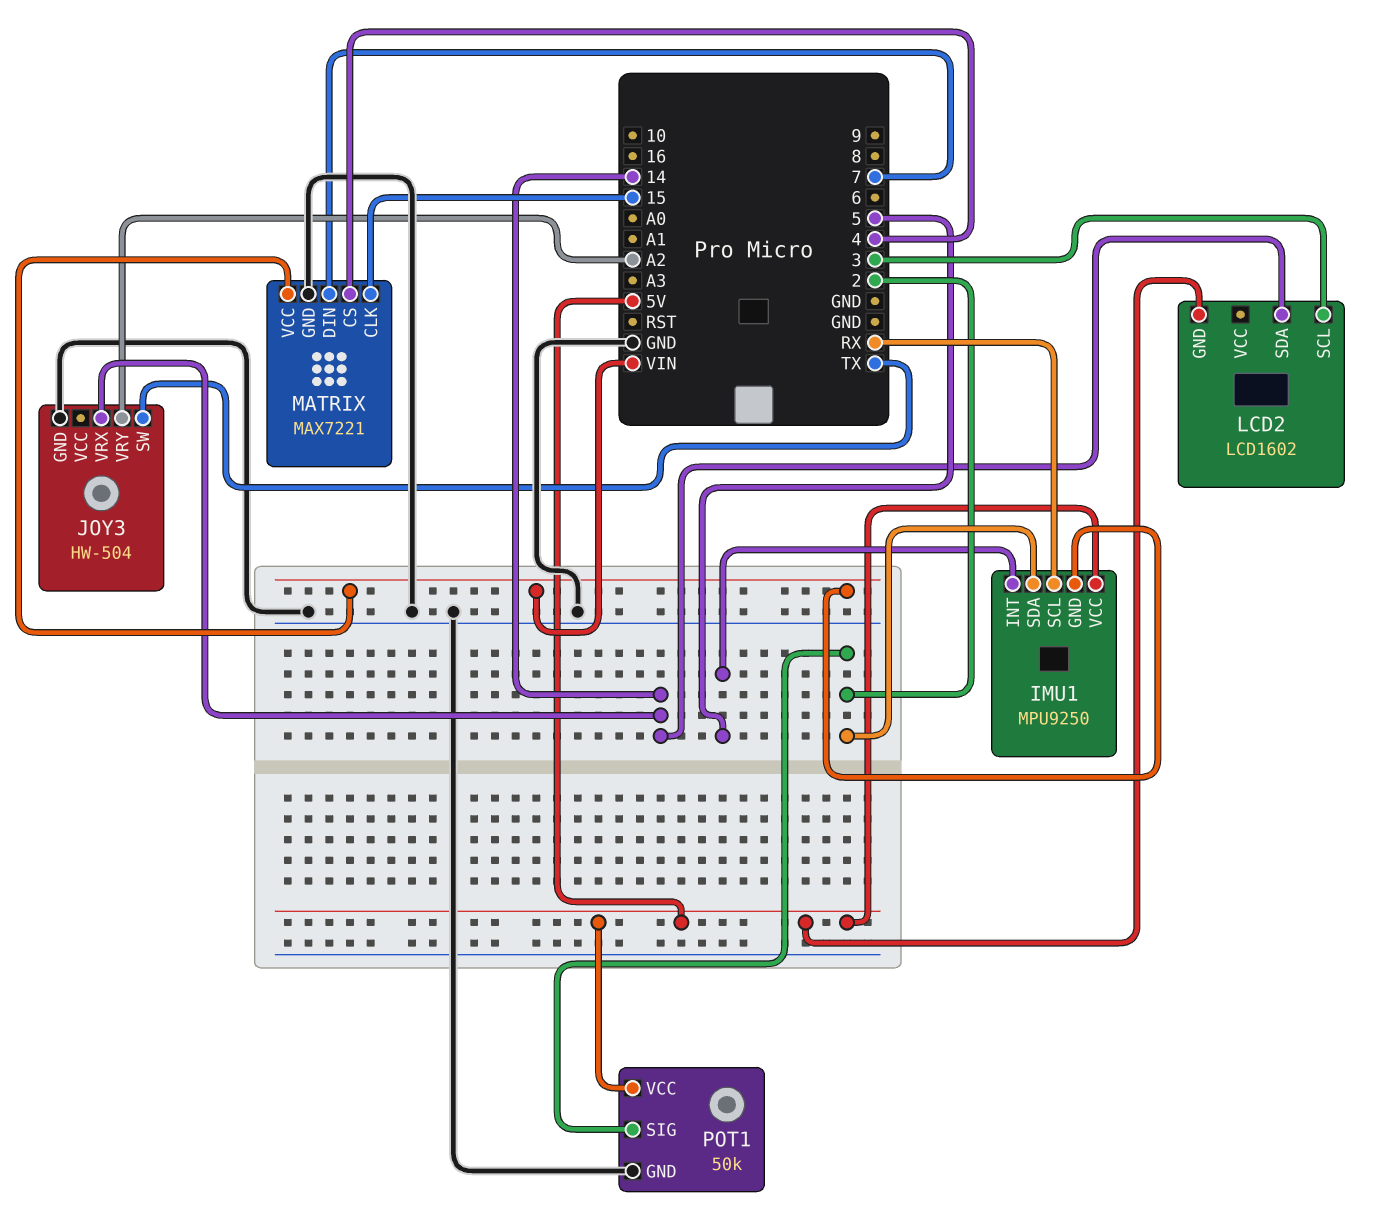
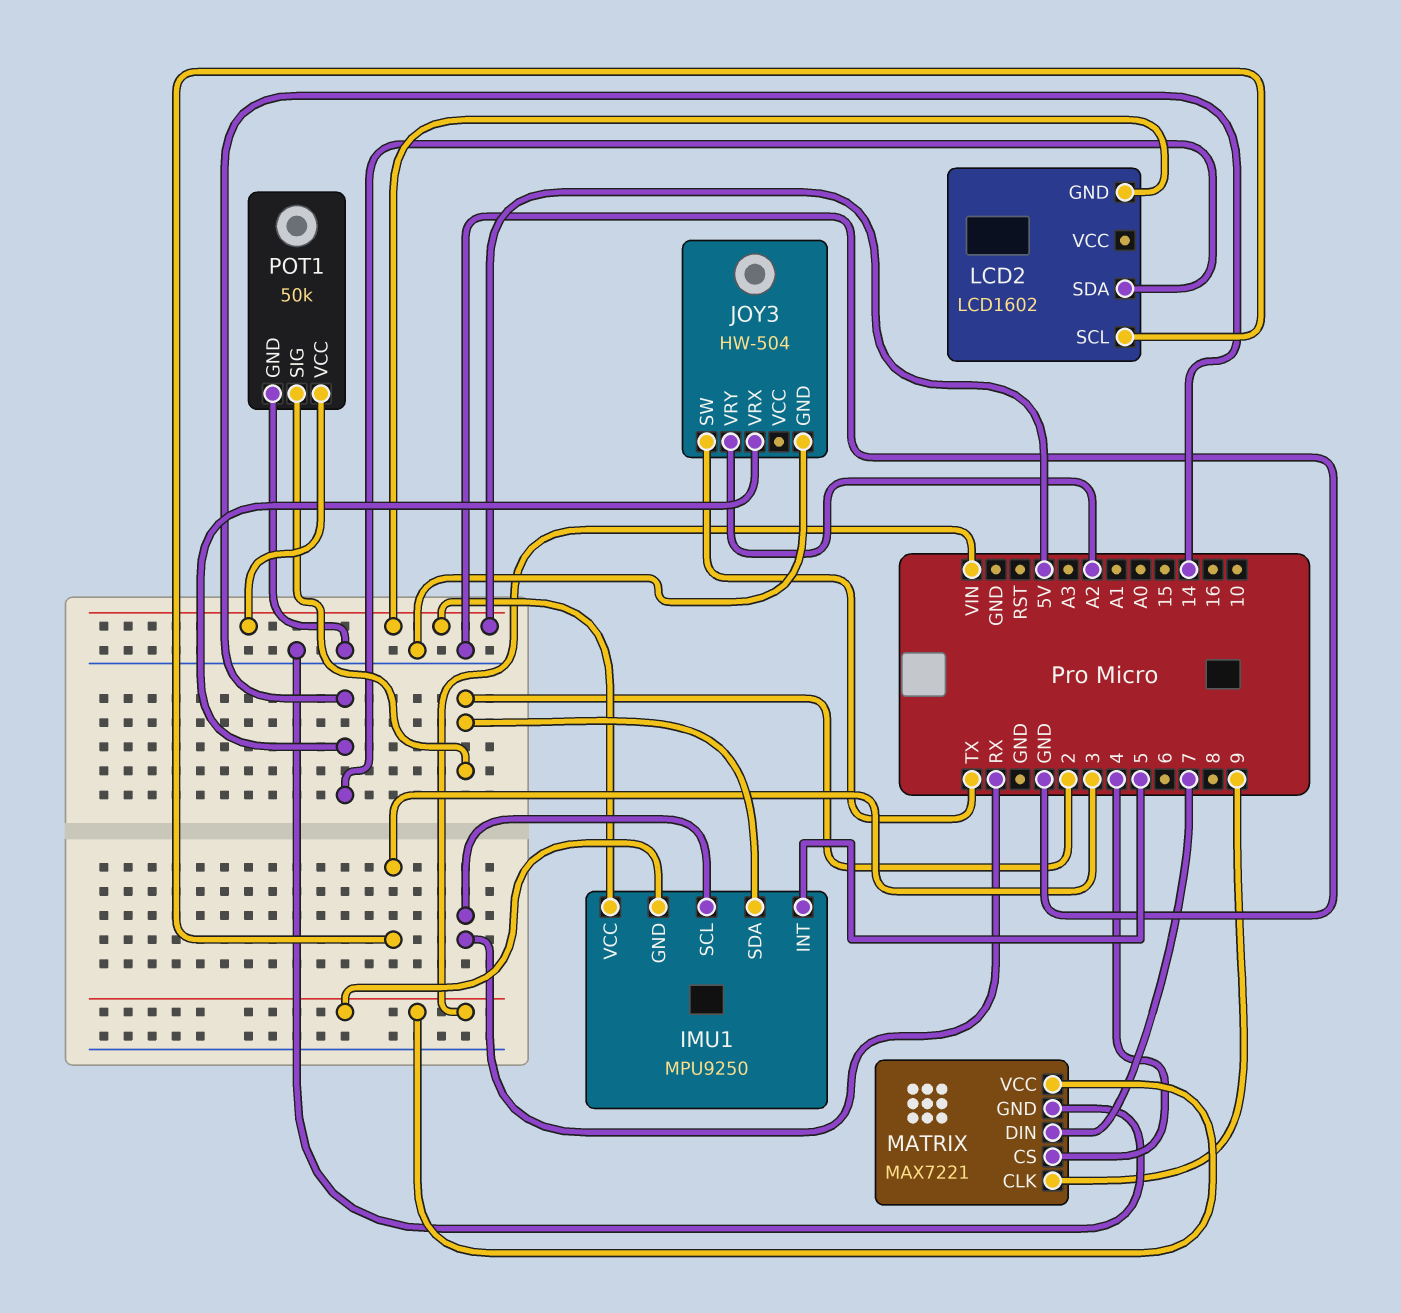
MATRIX pin CLK: 15 -> 9

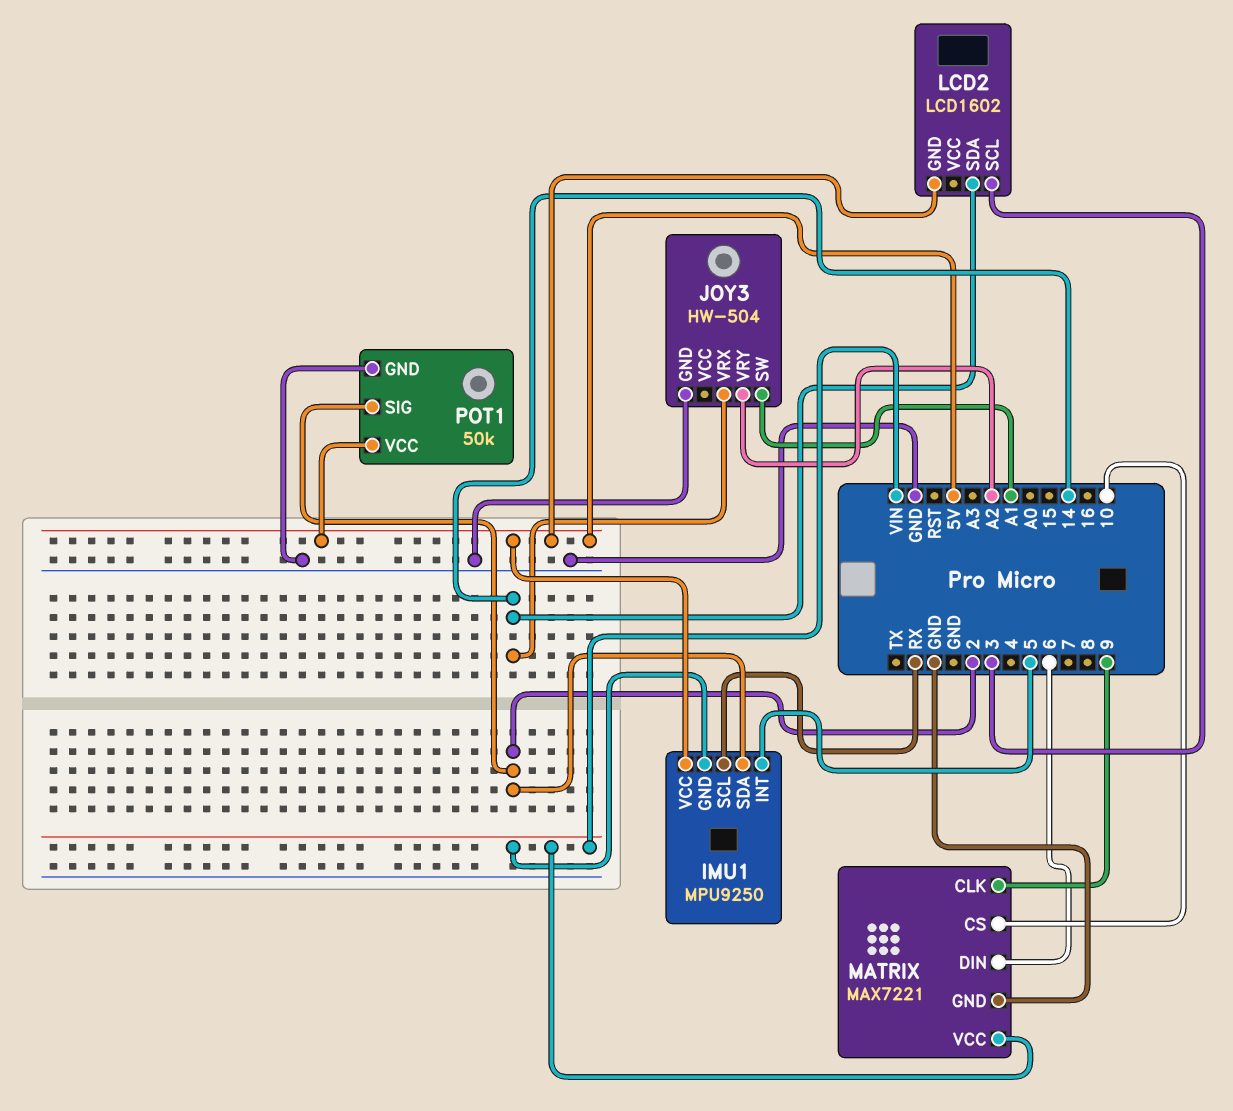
JOY3 pin SW: TX -> A1
MATRIX pin CS: 4 -> 10
MATRIX pin DIN: 7 -> 6

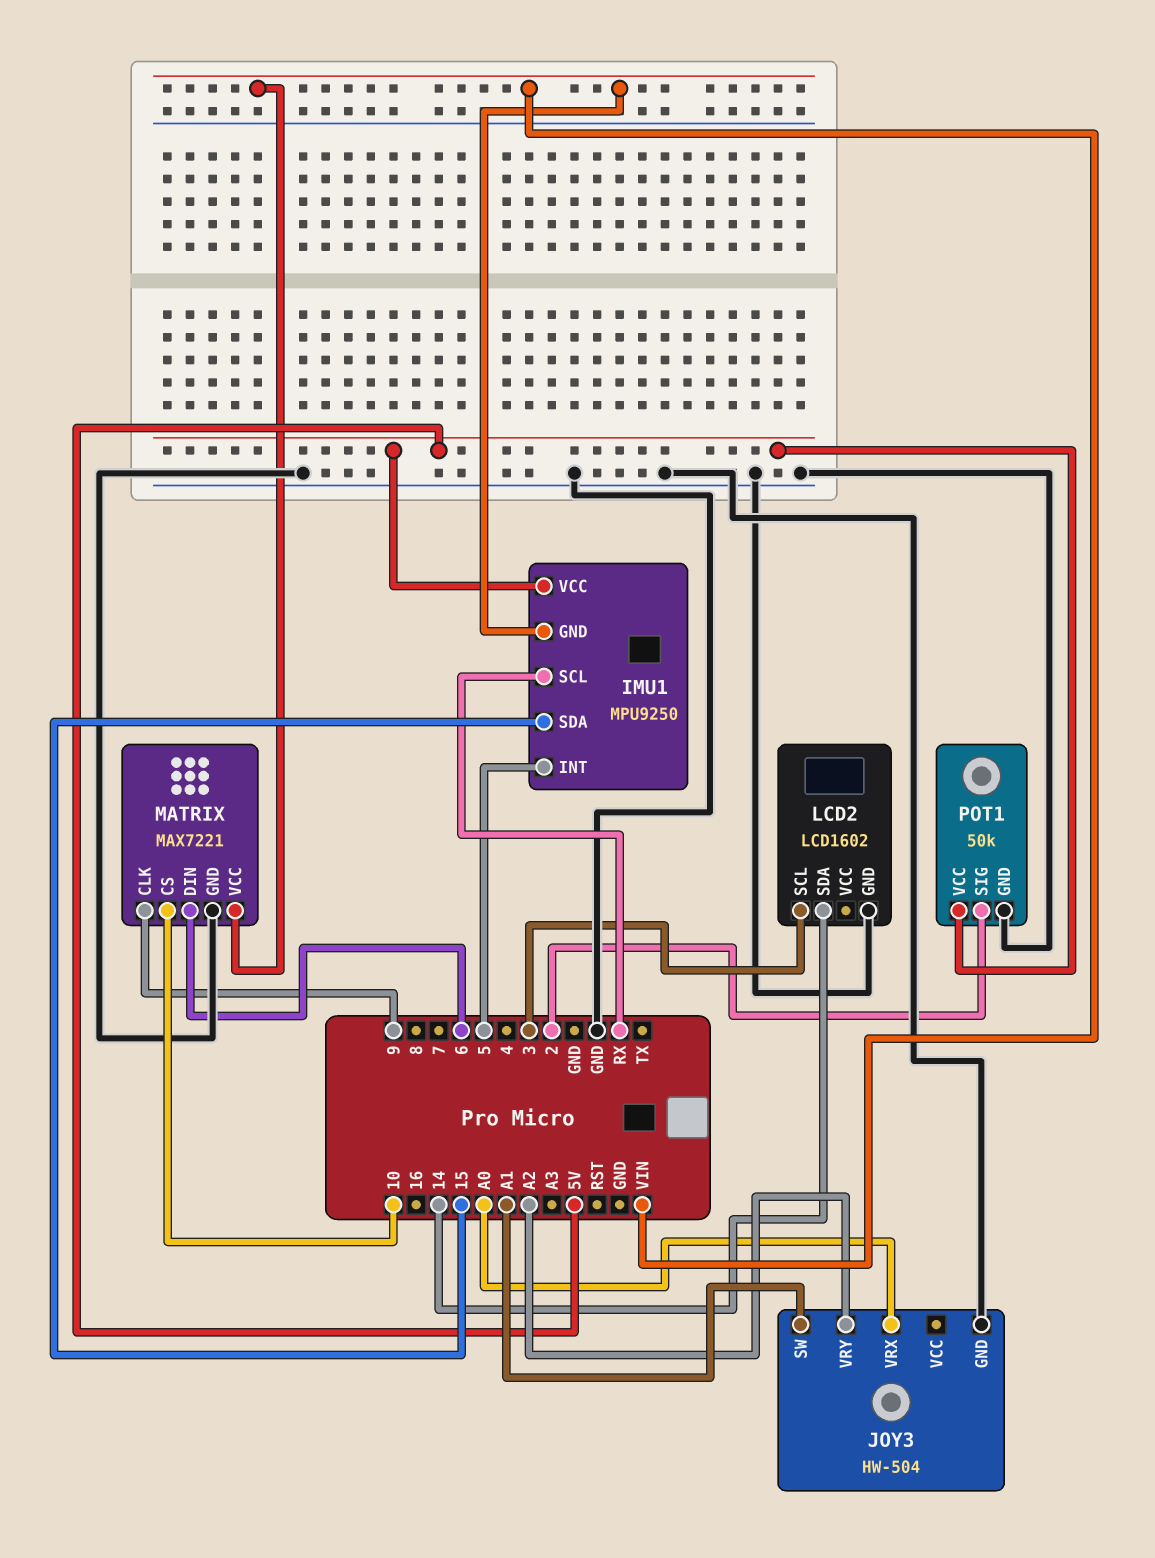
IMU1 pin SDA: 2 -> 15
JOY3 pin VRX: 14 -> A0
LCD2 pin GND: 5V -> GND

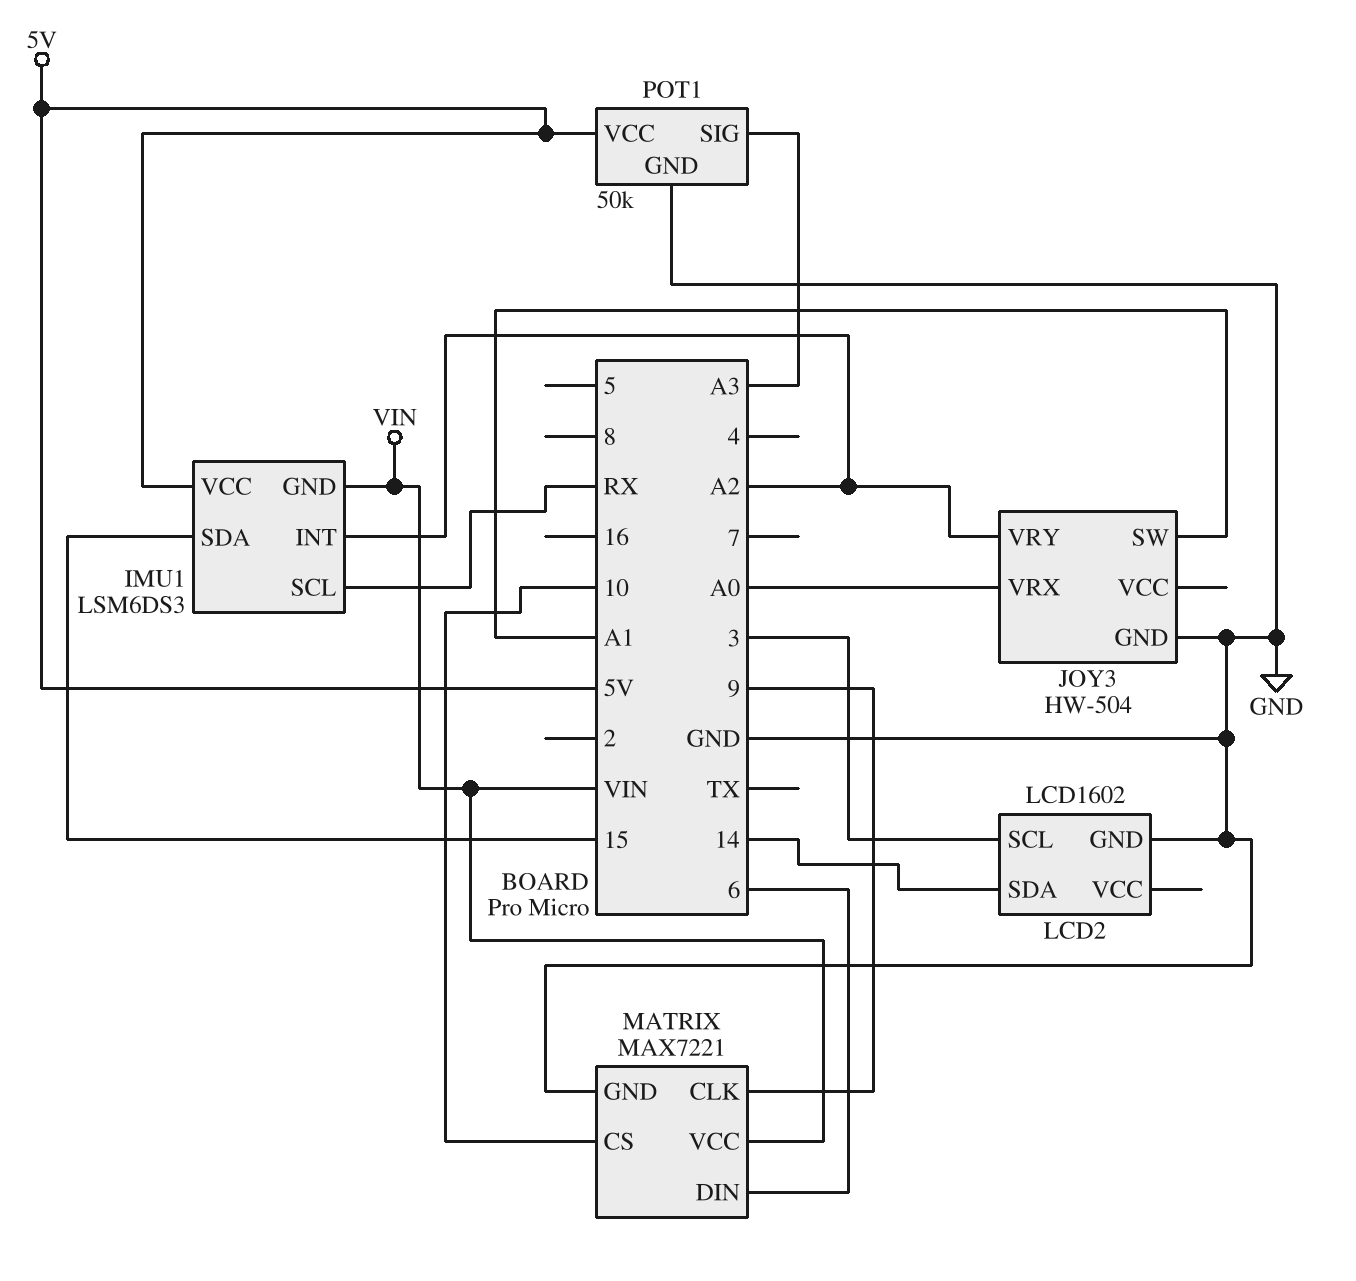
IMU1: MPU9250 -> LSM6DS3
IMU1 pin INT: 5 -> A2
POT1 pin SIG: 2 -> A3

